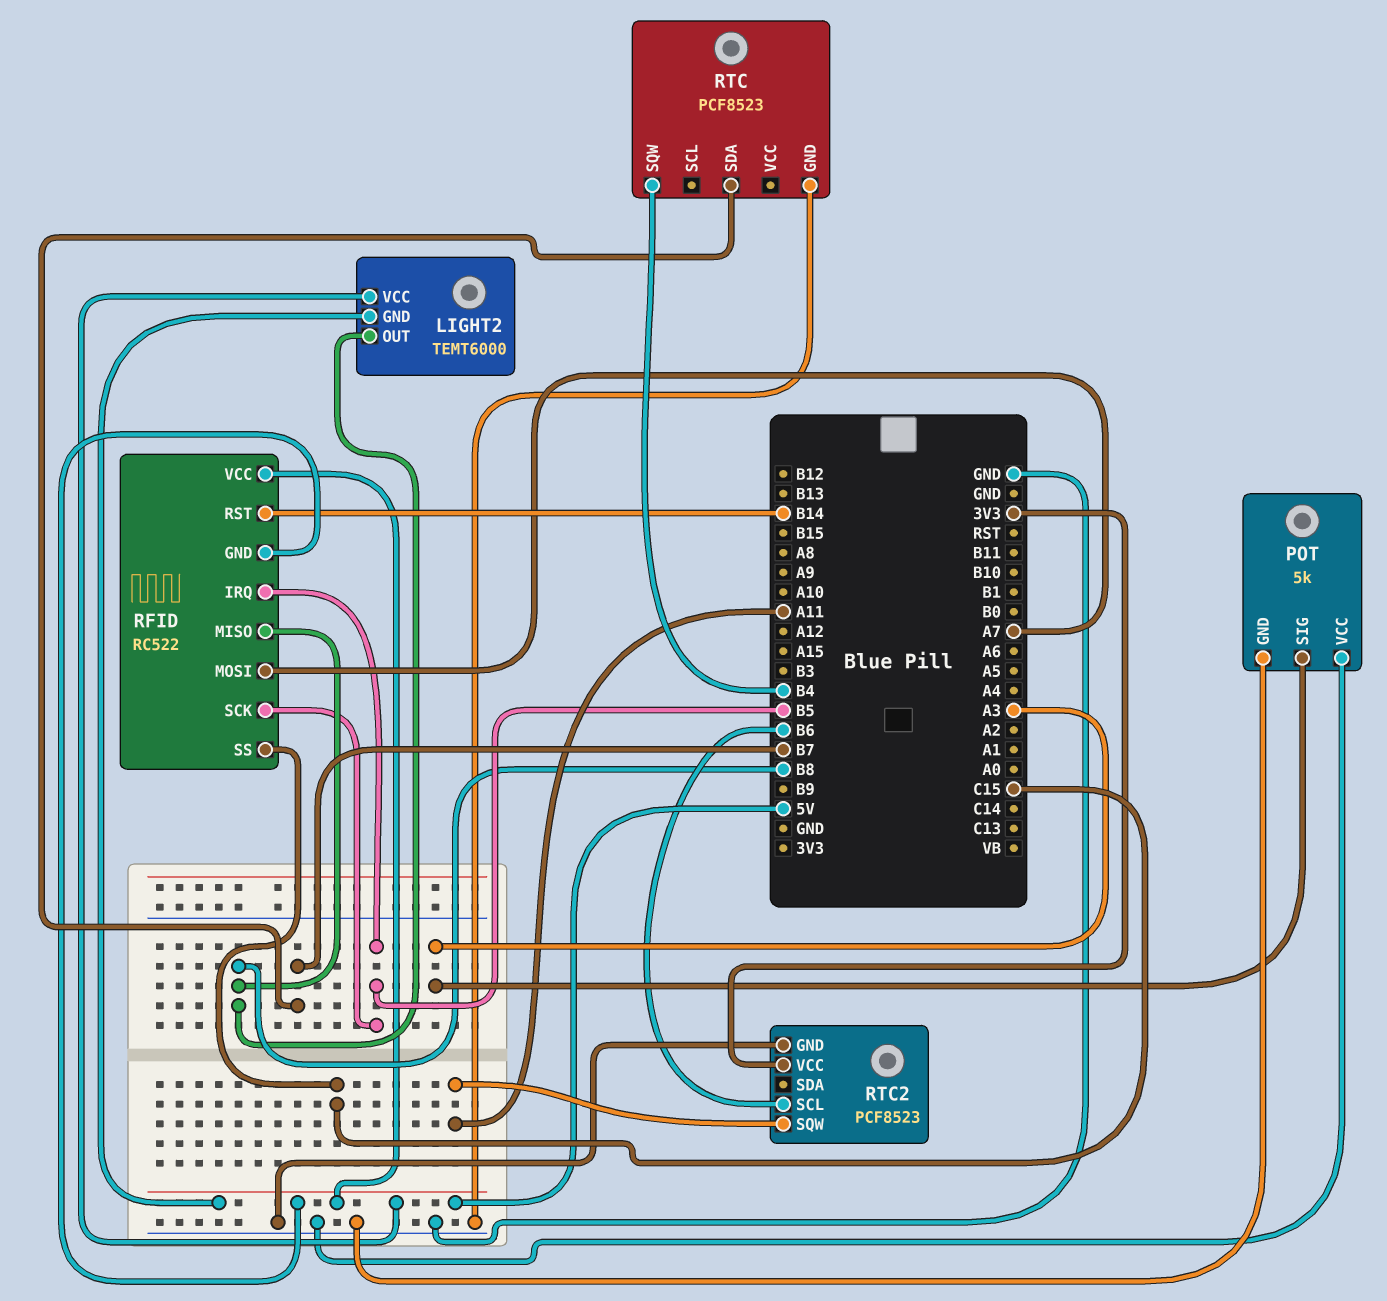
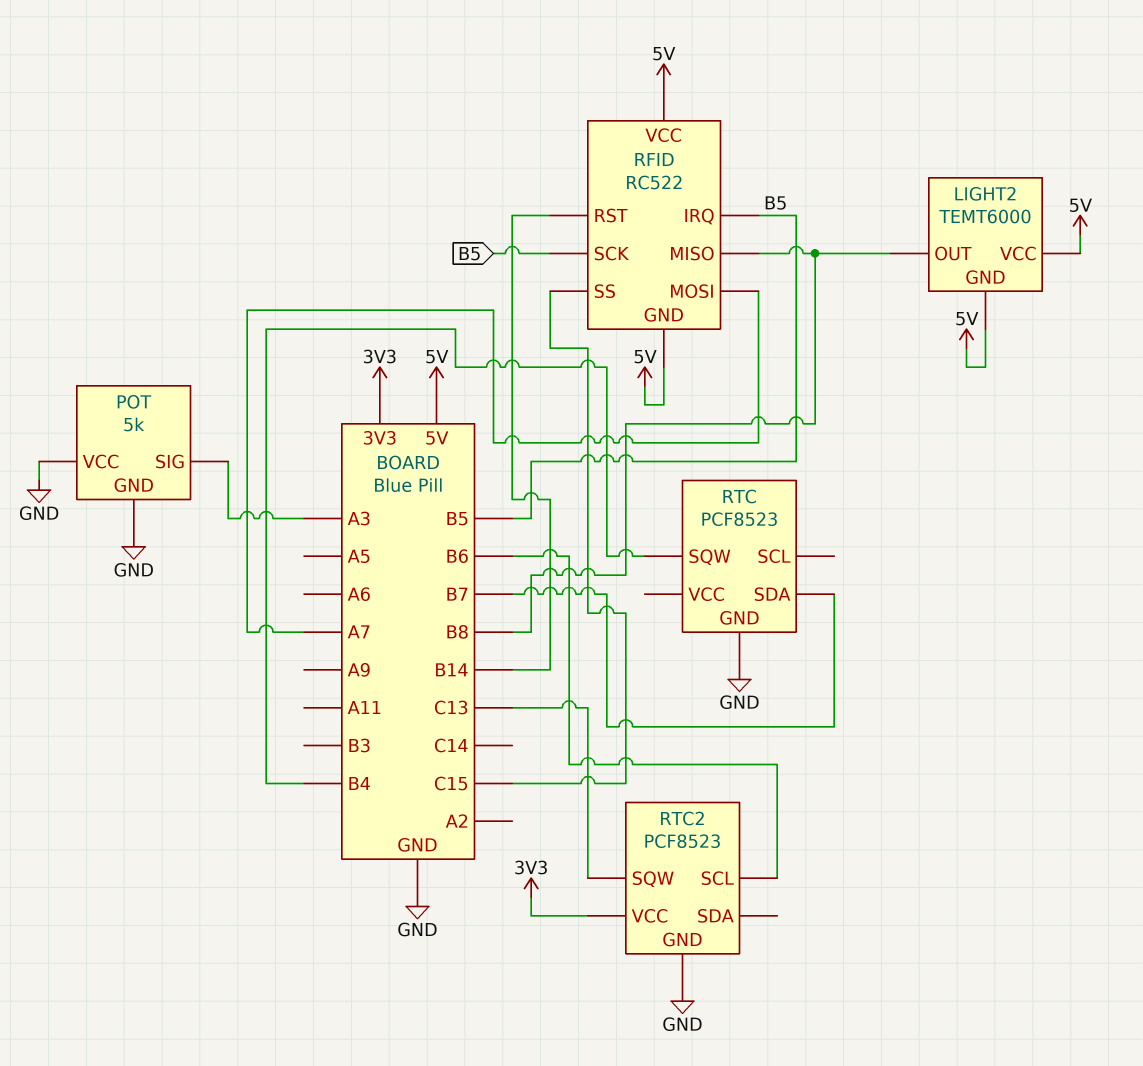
RTC2 pin SQW: A11 -> C13

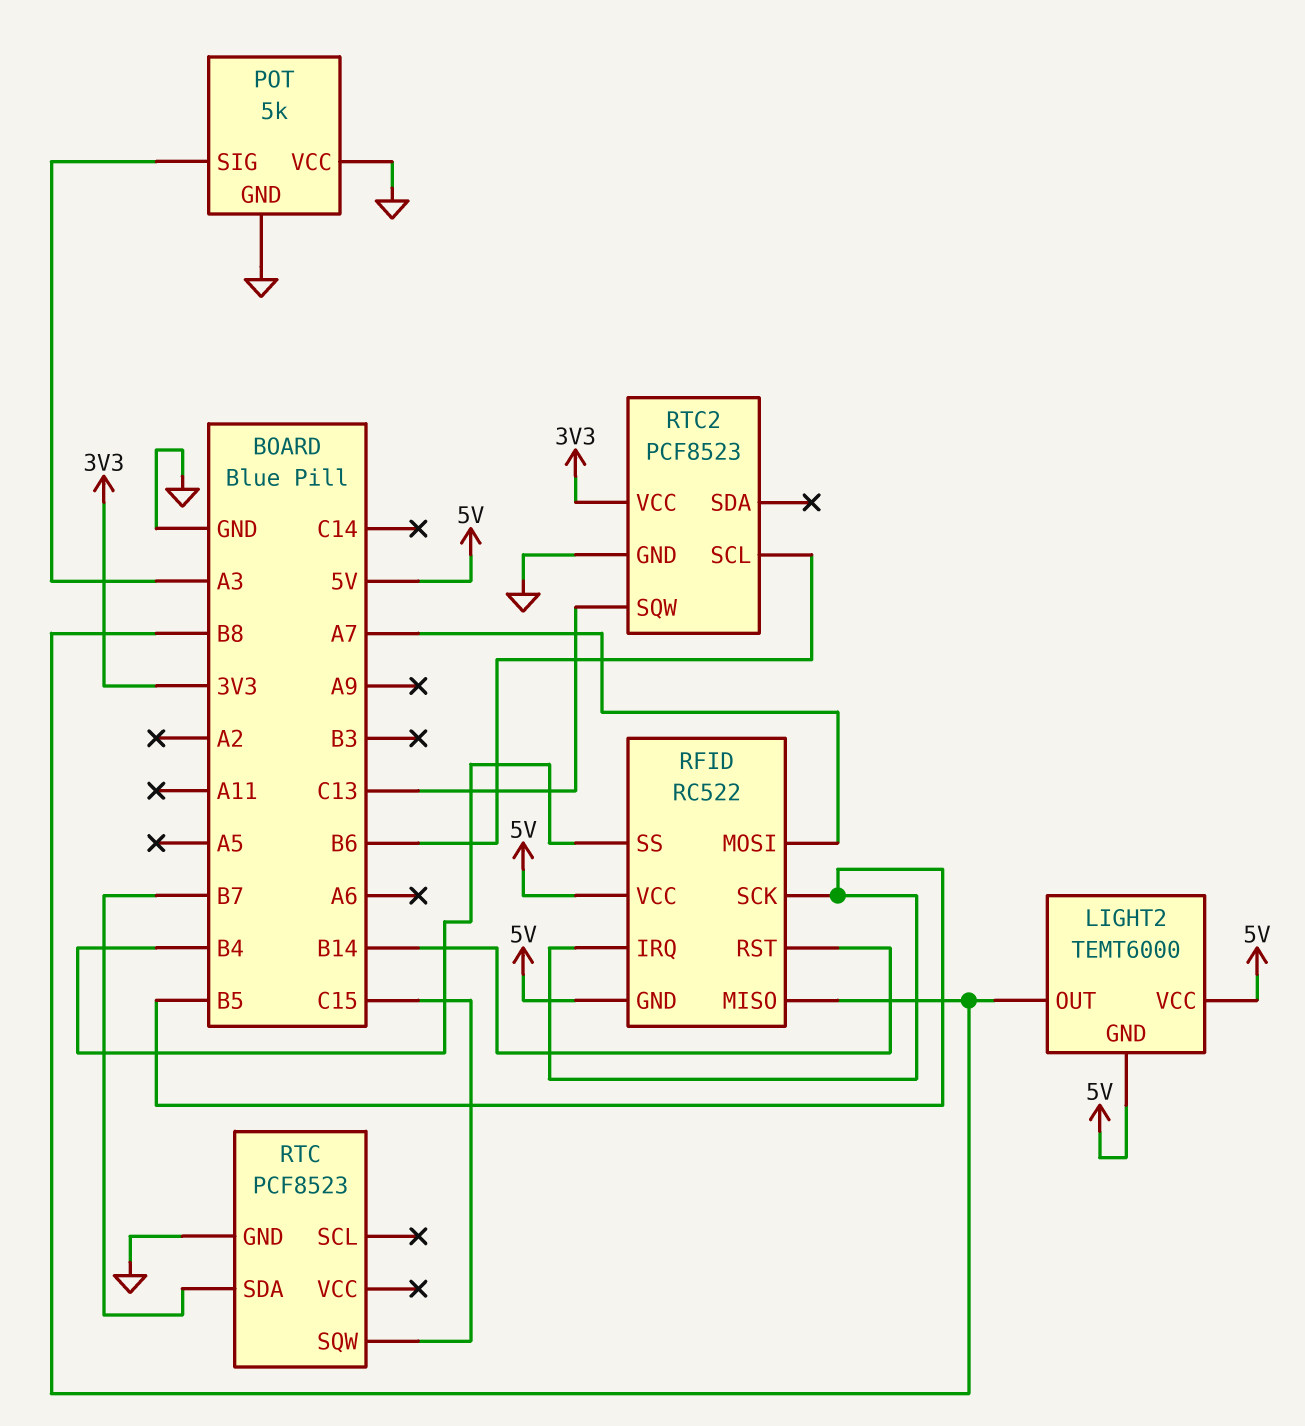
RFID pin SS: C15 -> B4
RTC pin SQW: B4 -> C15

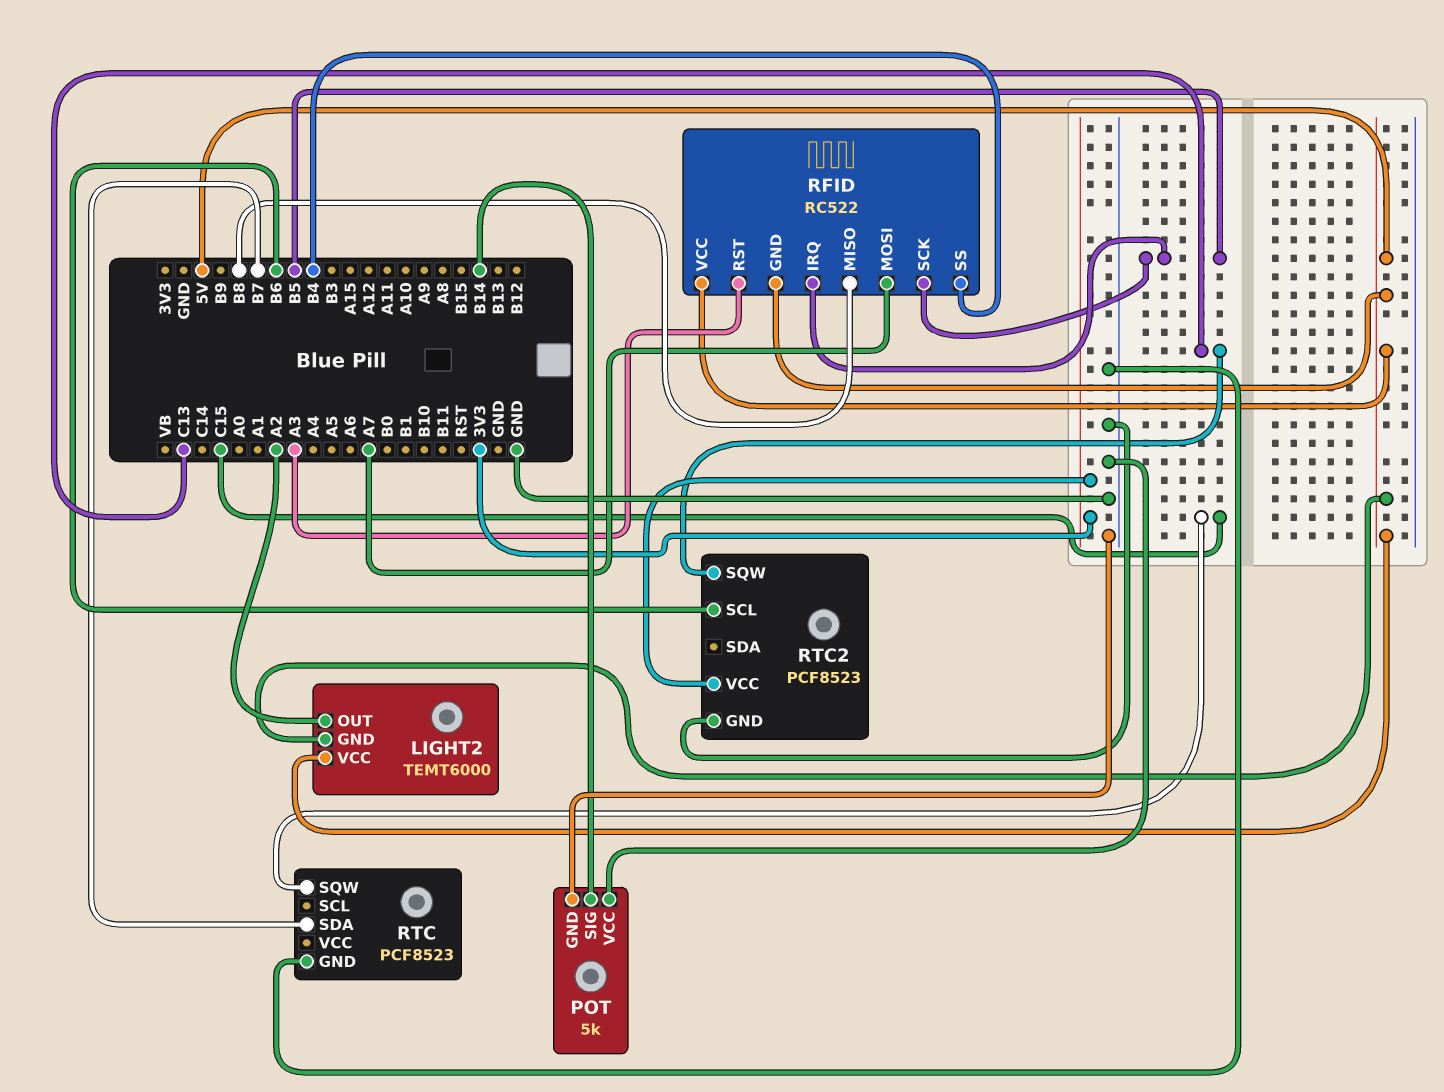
LIGHT2 pin OUT: B8 -> A2
POT pin SIG: A3 -> B14
RFID pin RST: B14 -> A3

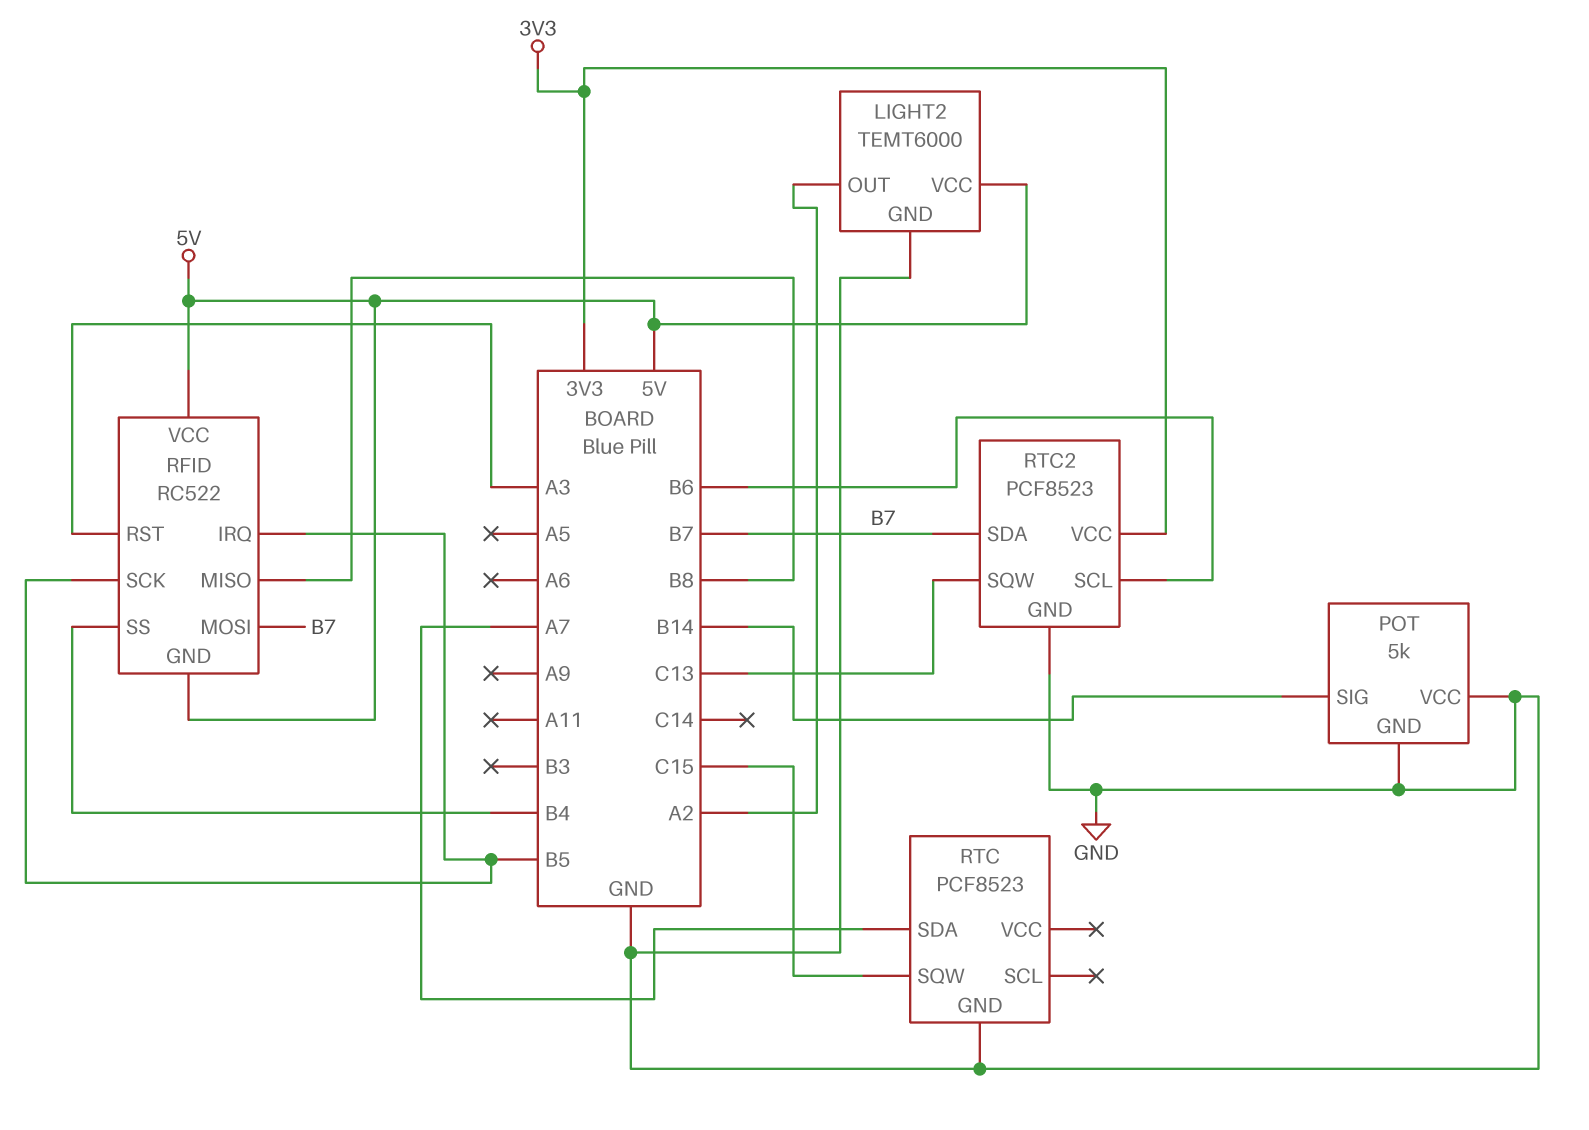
LIGHT2 pin GND: 5V -> GND
RFID pin MOSI: A7 -> B7
RTC pin SDA: B7 -> A7
RTC2 pin SDA: none -> B7

